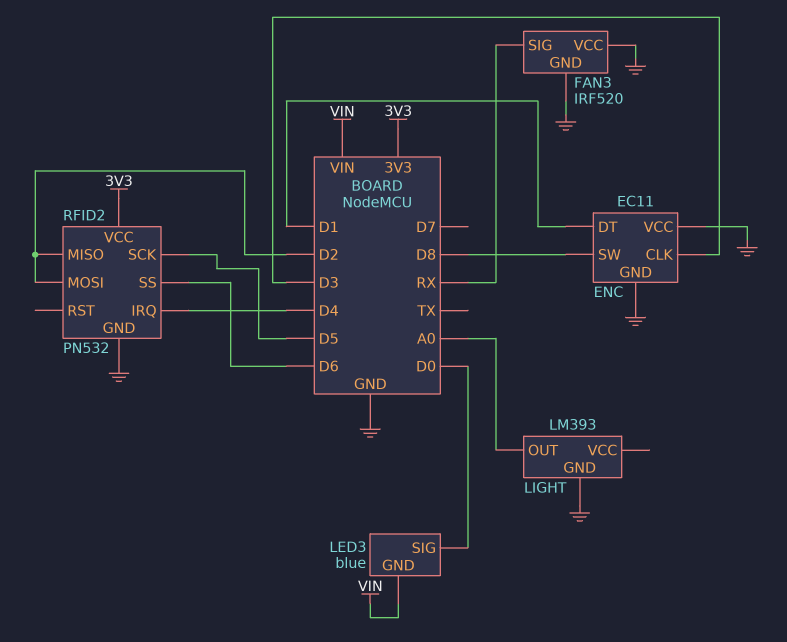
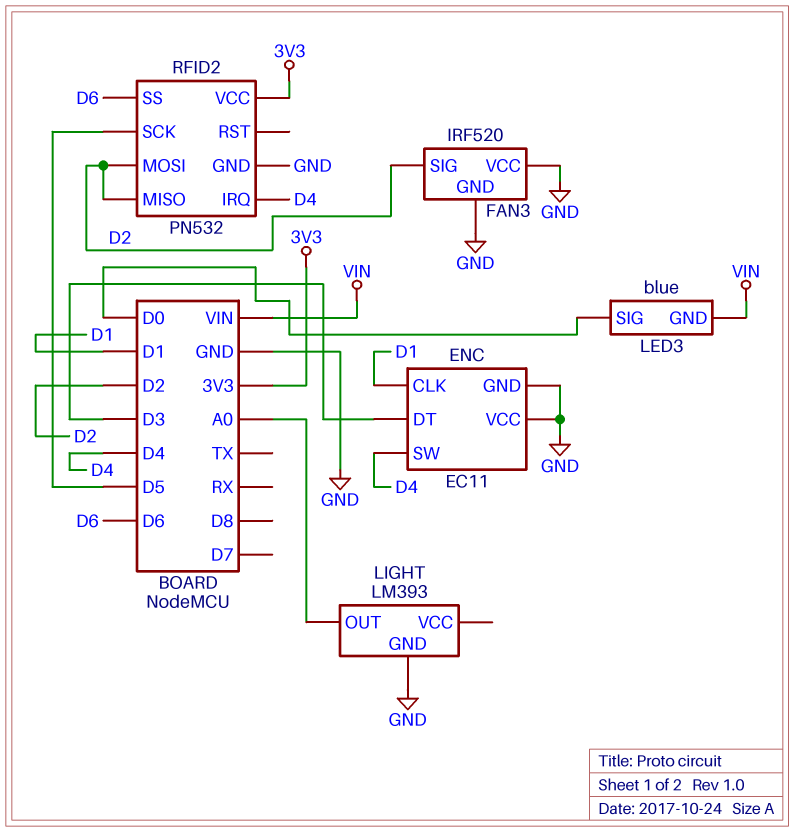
ENC pin CLK: D3 -> D1
ENC pin DT: D1 -> D3
ENC pin SW: D8 -> D4
FAN3 pin SIG: RX -> D2

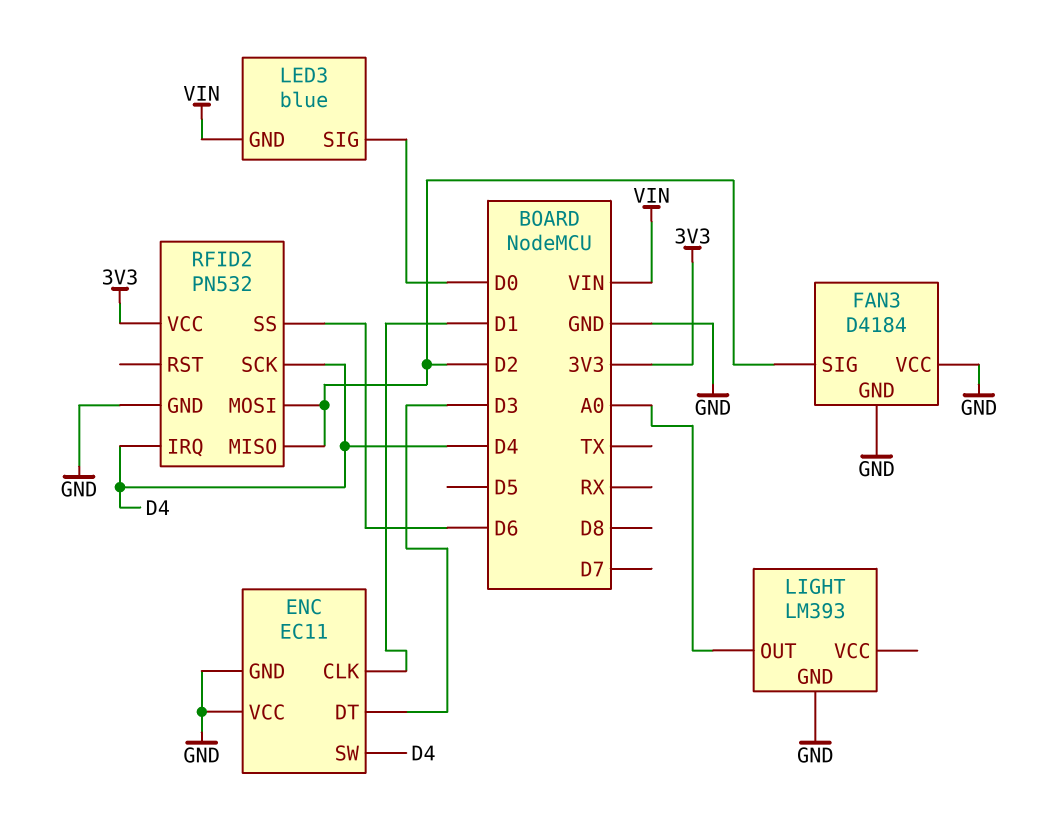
FAN3: IRF520 -> D4184
RFID2 pin SCK: D5 -> D4

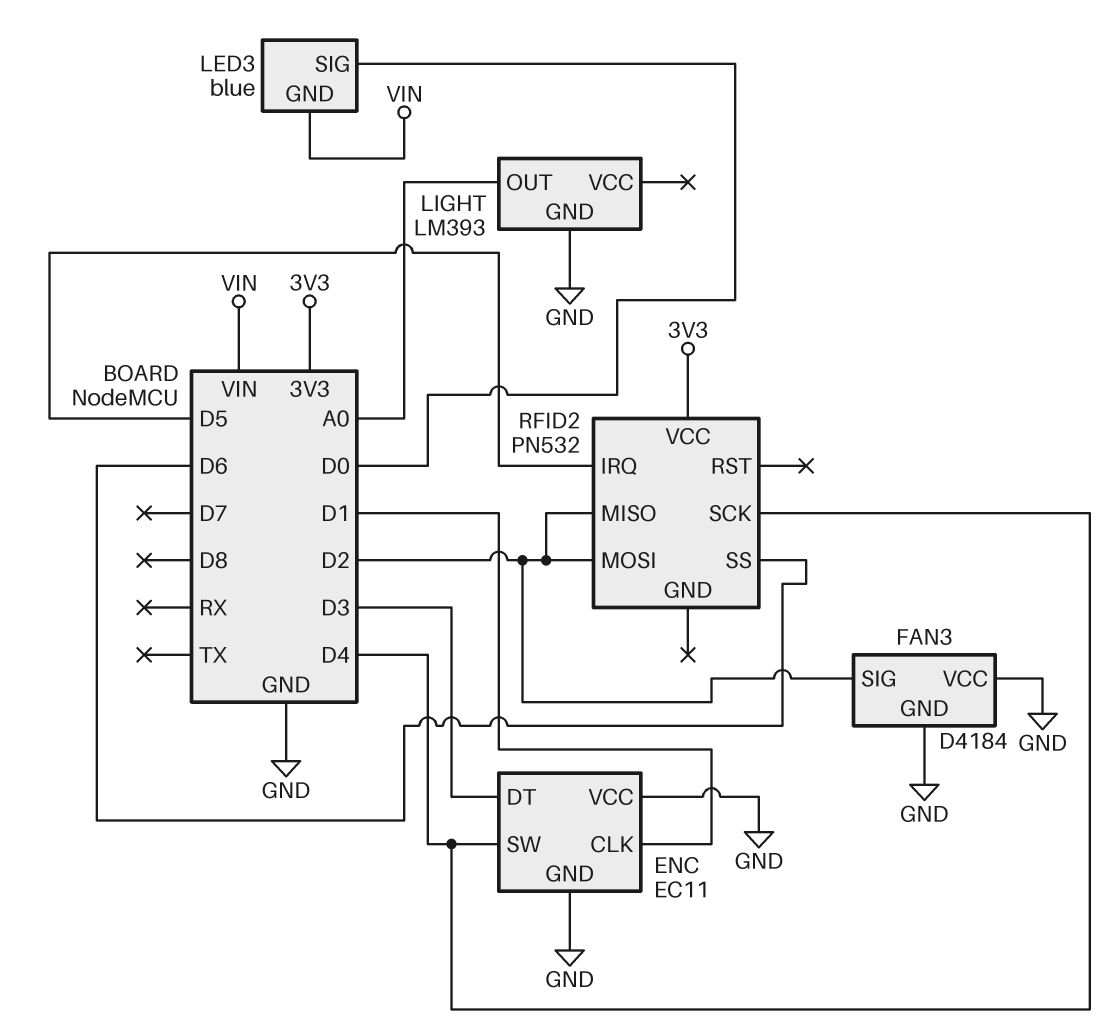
RFID2 pin GND: GND -> none
RFID2 pin IRQ: D4 -> D5

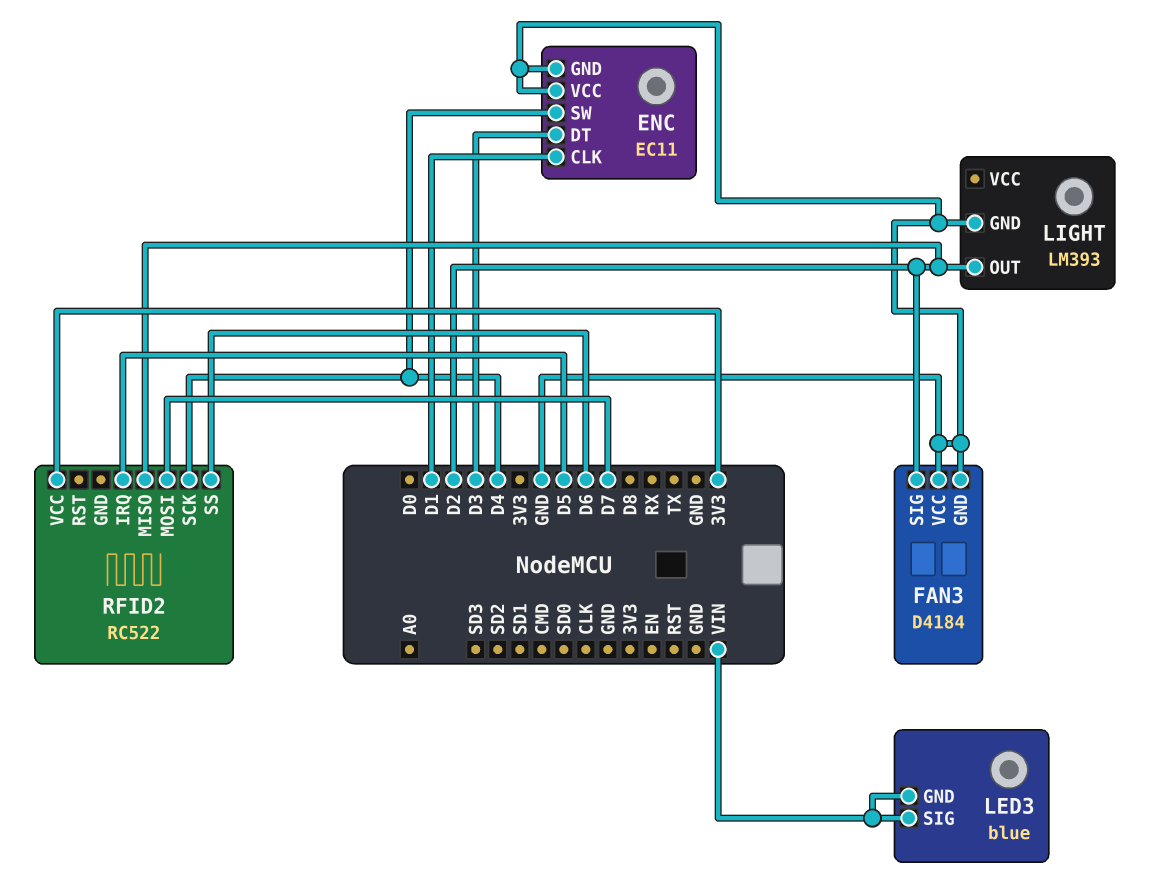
LED3 pin SIG: D0 -> VIN
LIGHT pin OUT: A0 -> D2
RFID2: PN532 -> RC522
RFID2 pin MOSI: D2 -> D7

